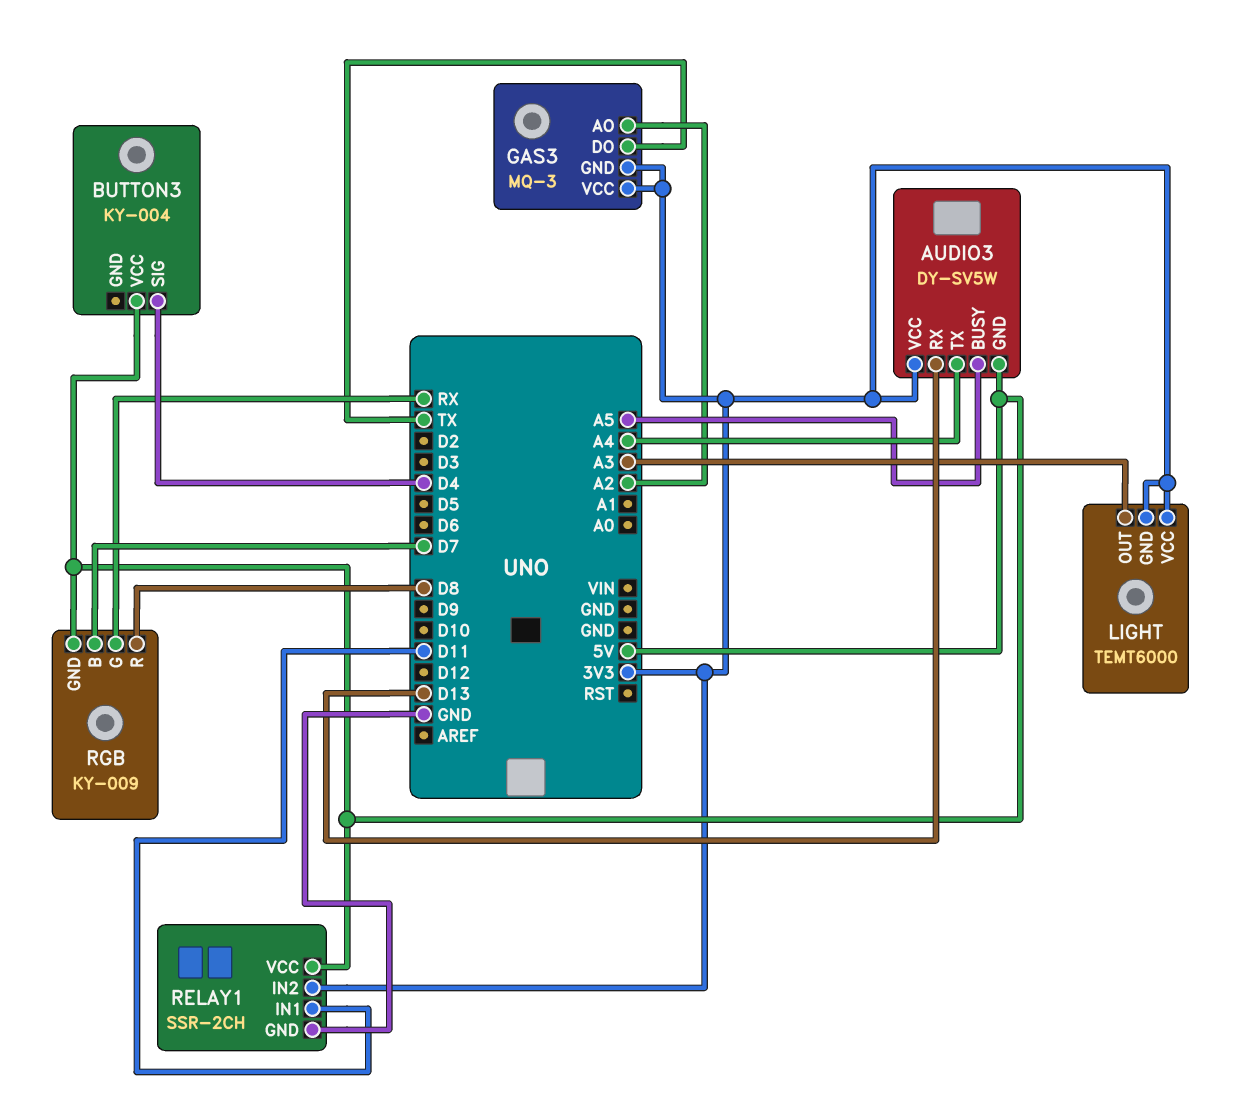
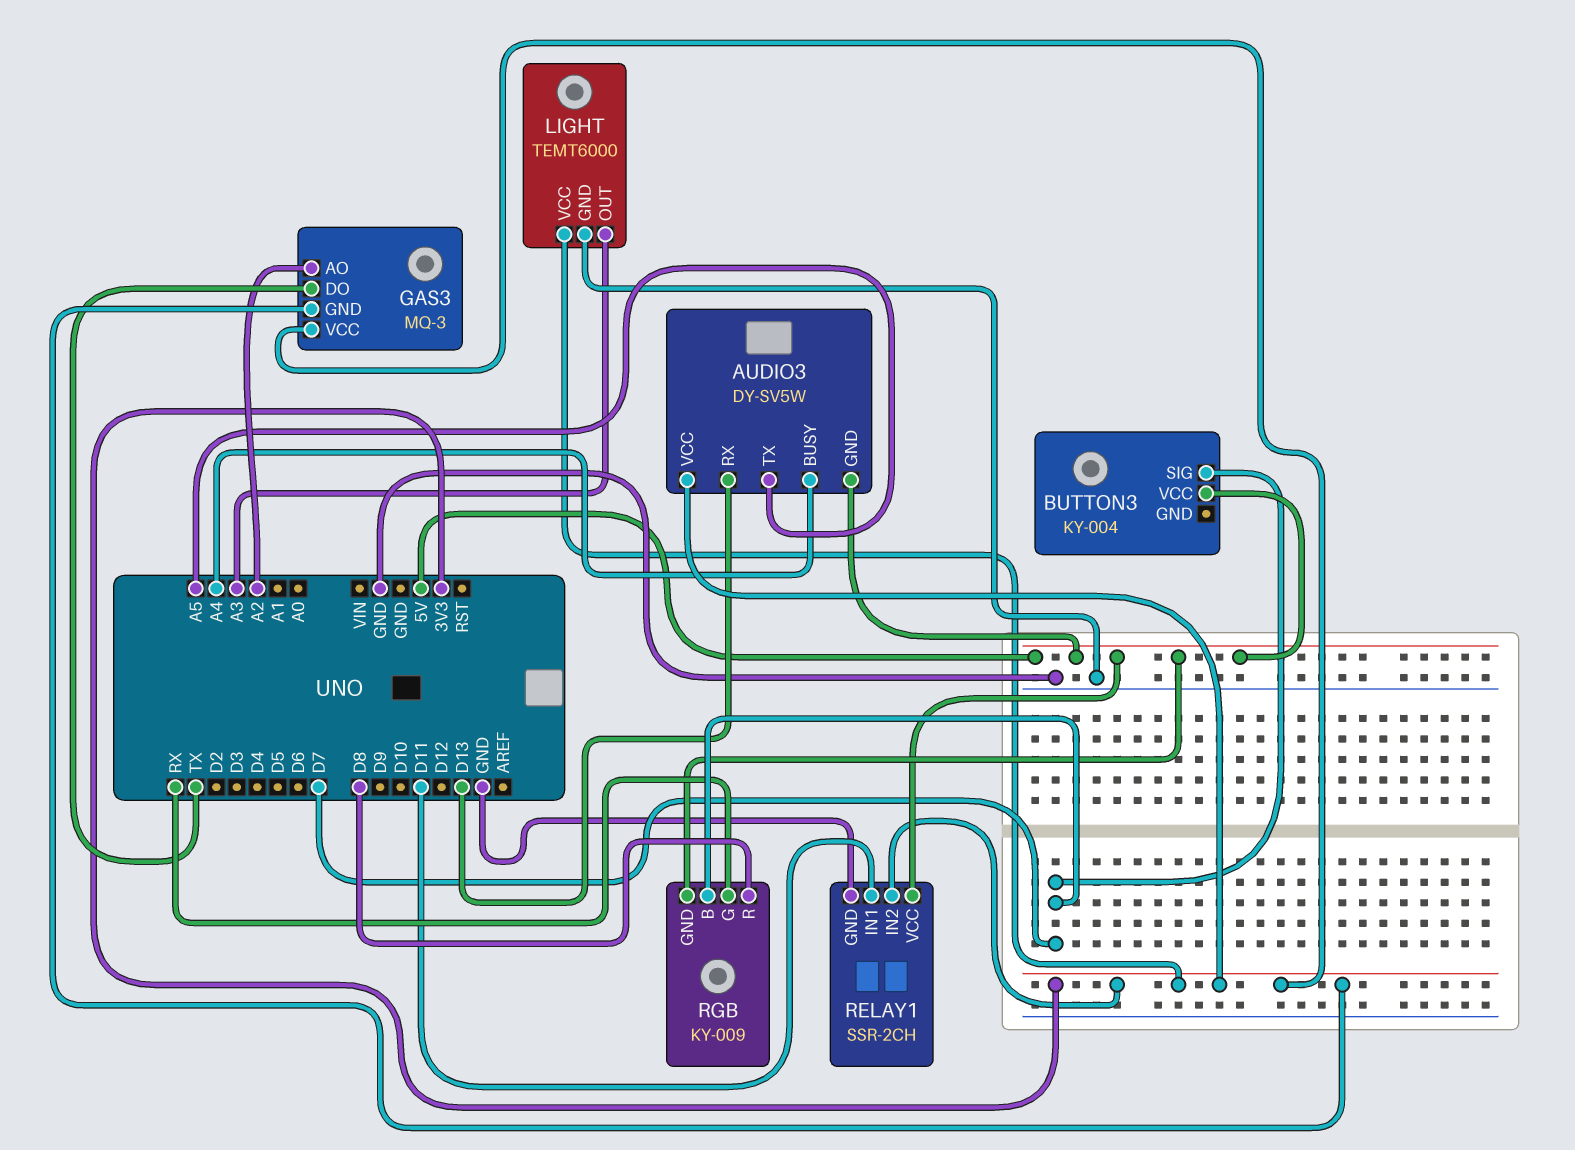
AUDIO3 pin BUSY: A5 -> A4
AUDIO3 pin TX: A4 -> A5
BUTTON3 pin SIG: D4 -> D7
LIGHT pin GND: 3V3 -> GND

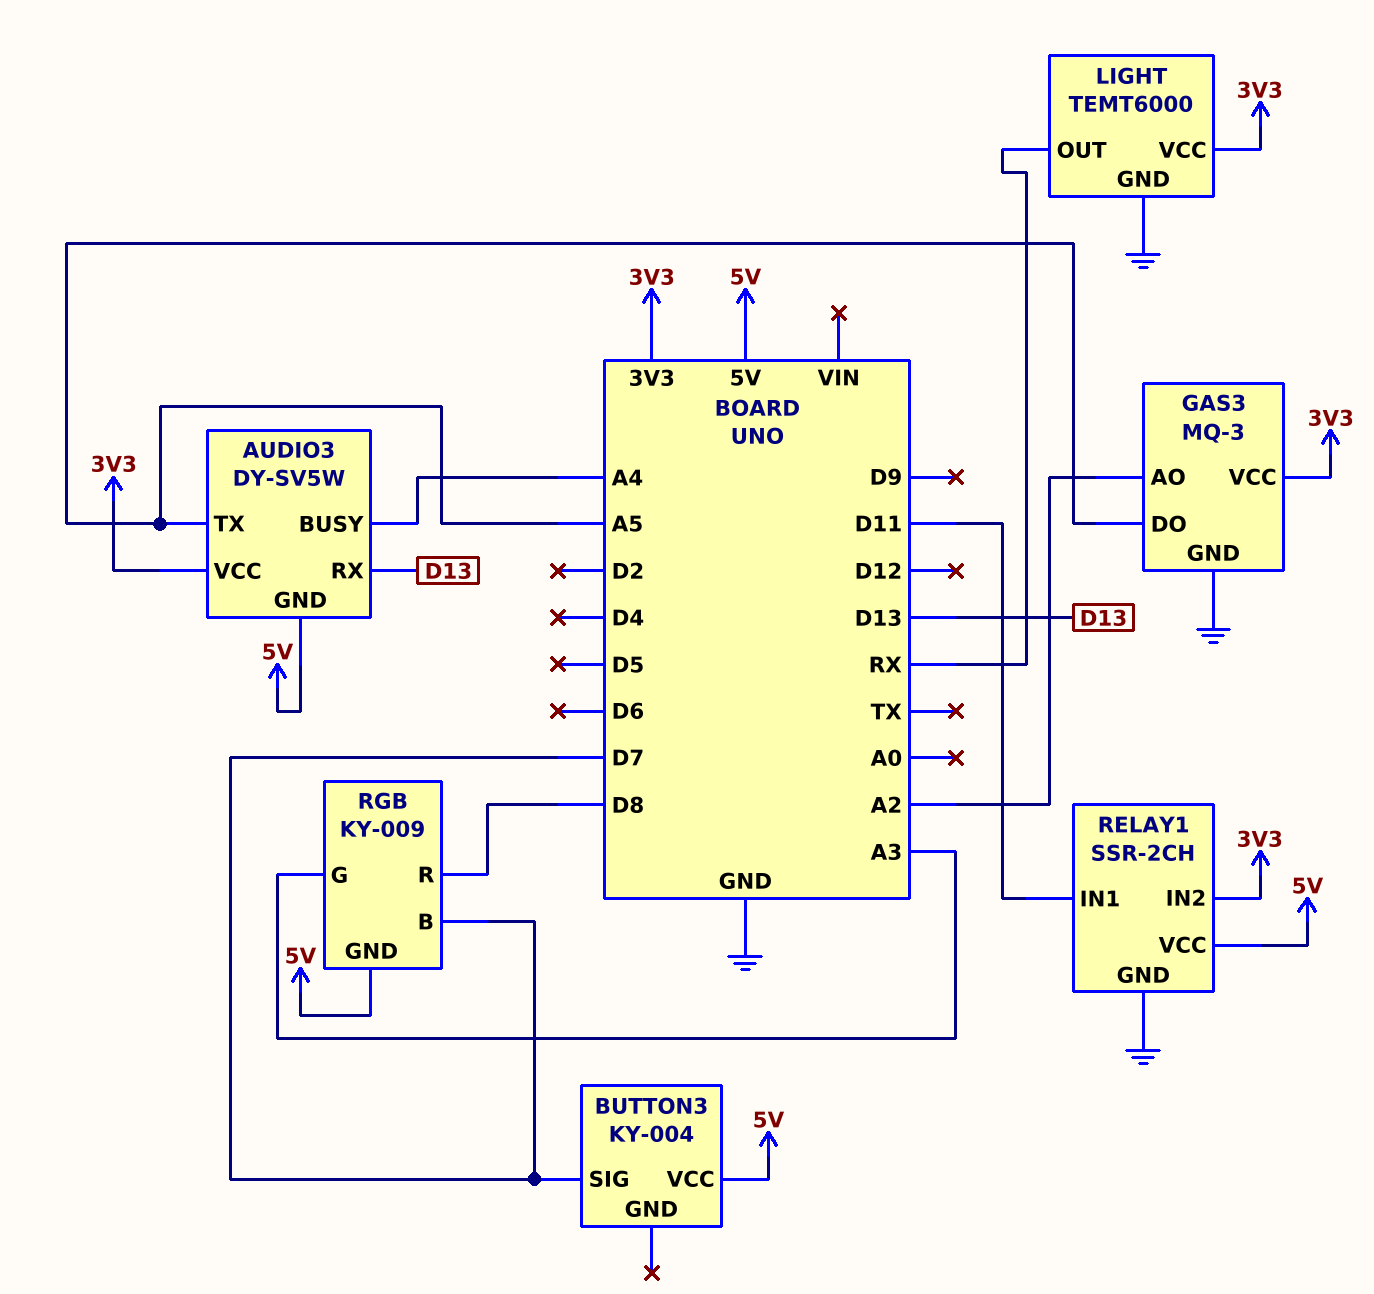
GAS3 pin DO: TX -> A5
GAS3 pin GND: 3V3 -> GND
LIGHT pin OUT: A3 -> RX
RGB pin G: RX -> A3

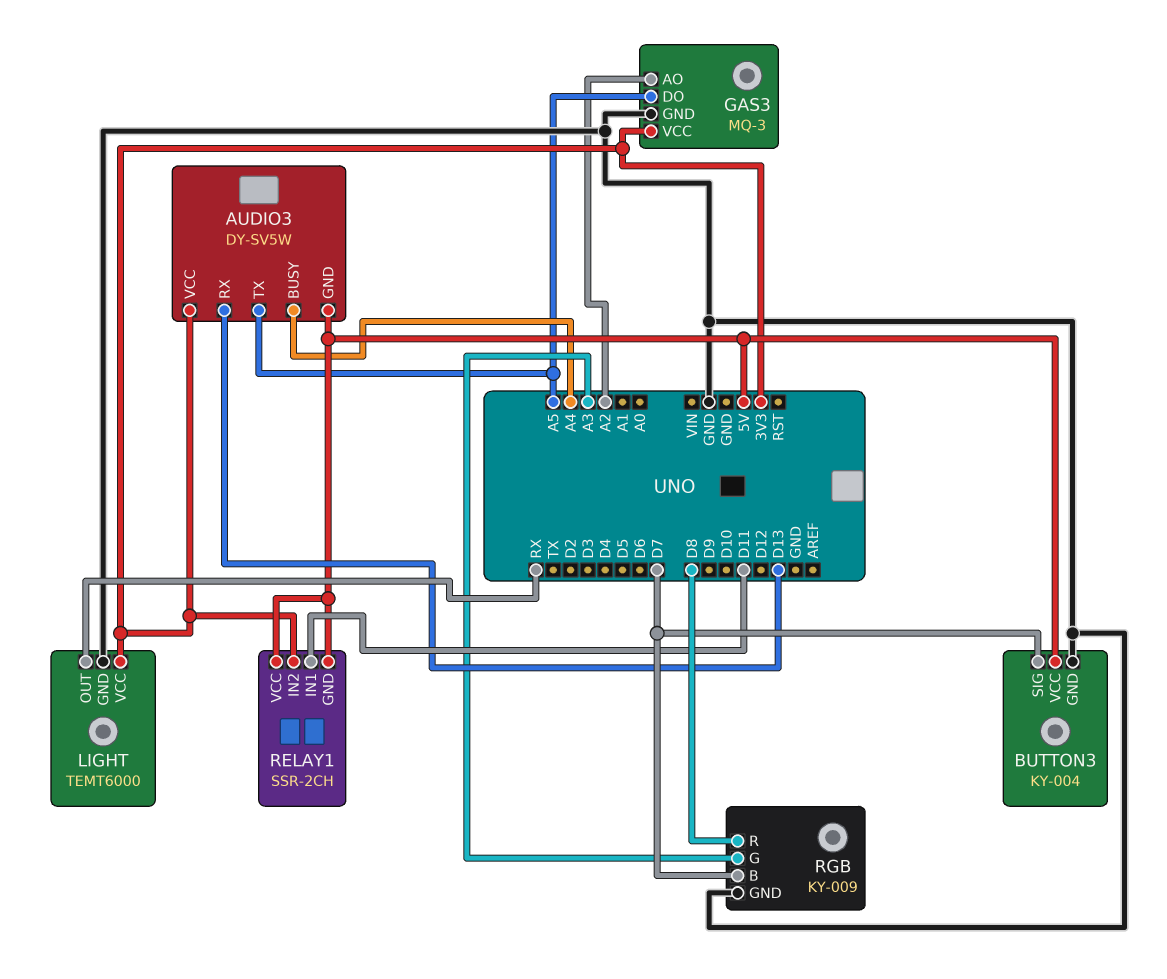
BUTTON3 pin GND: none -> GND
RELAY1 pin GND: GND -> 5V
RGB pin GND: 5V -> GND

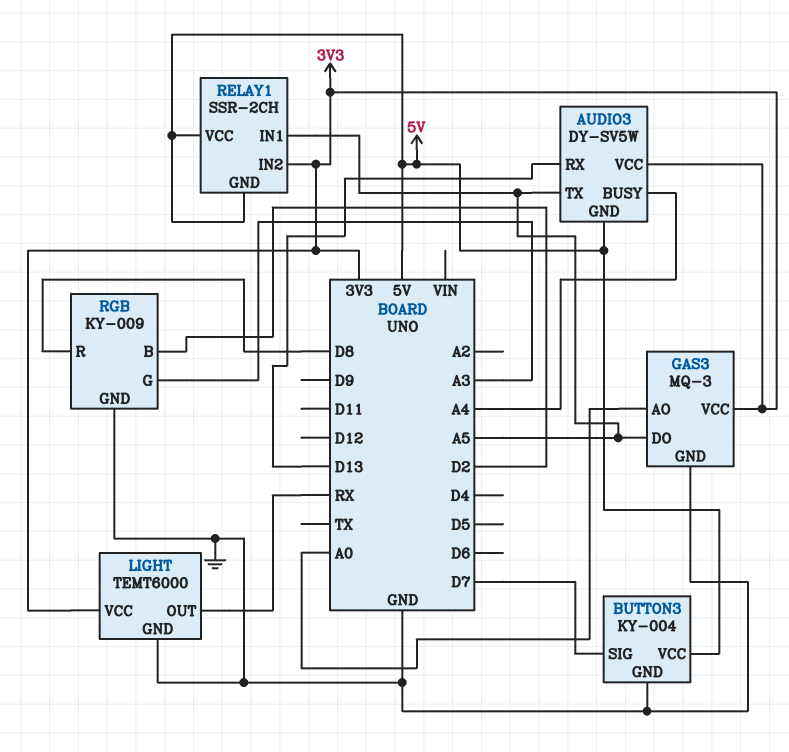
GAS3 pin AO: A2 -> A0
RELAY1 pin IN1: D11 -> A5
RGB pin B: D7 -> D2

